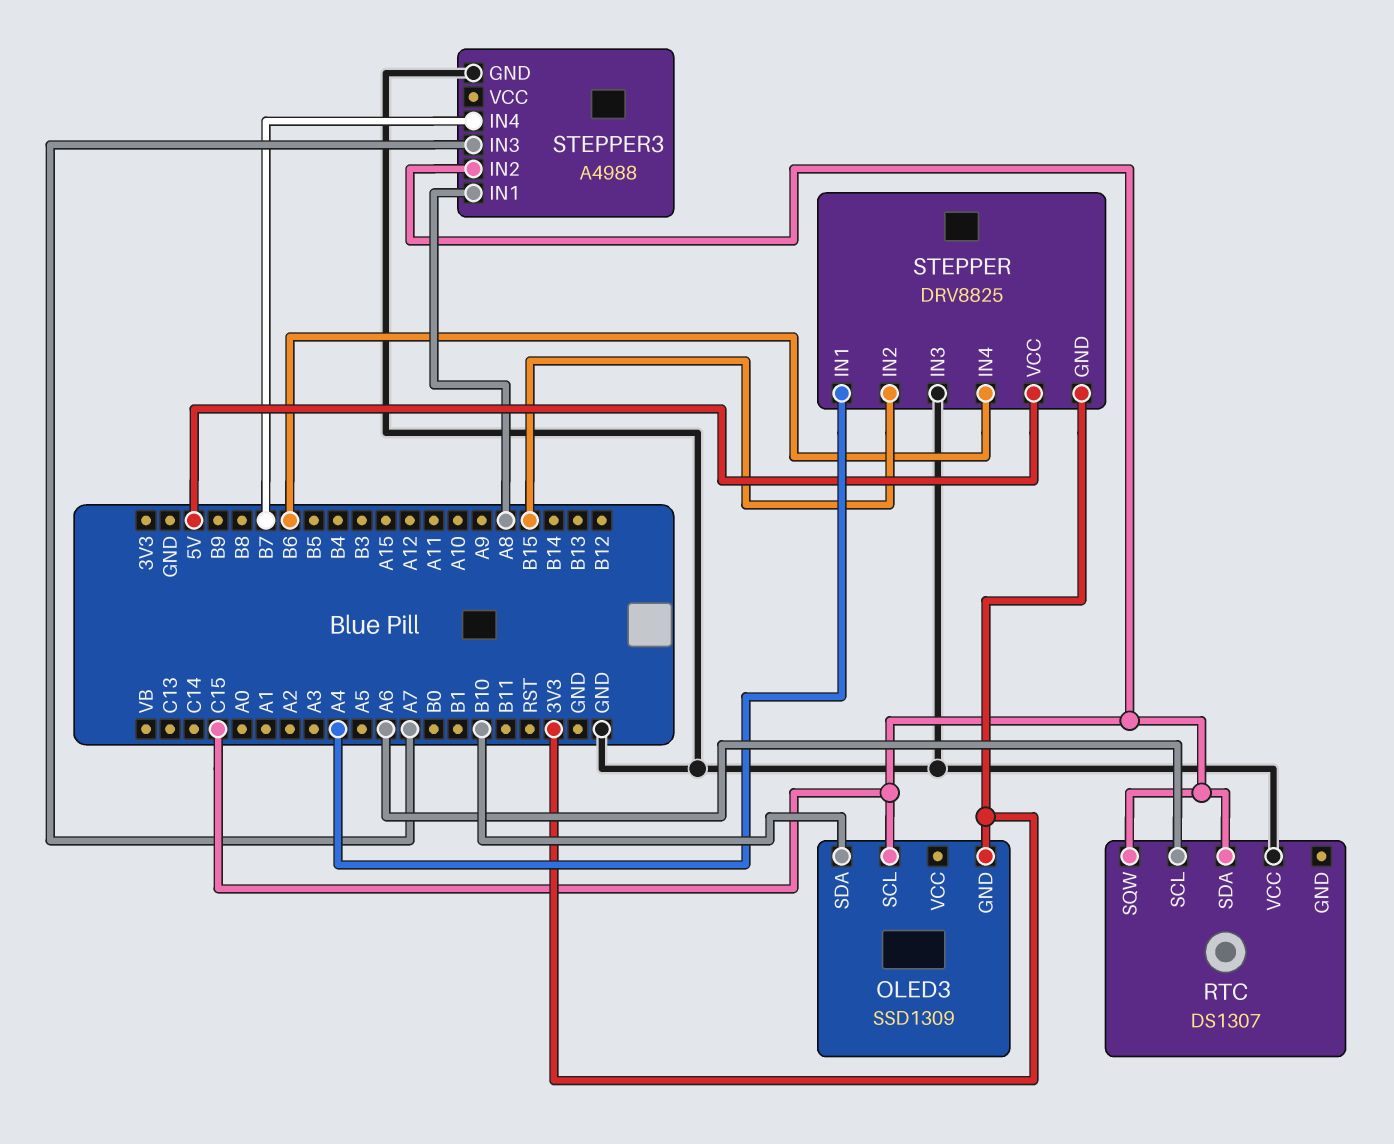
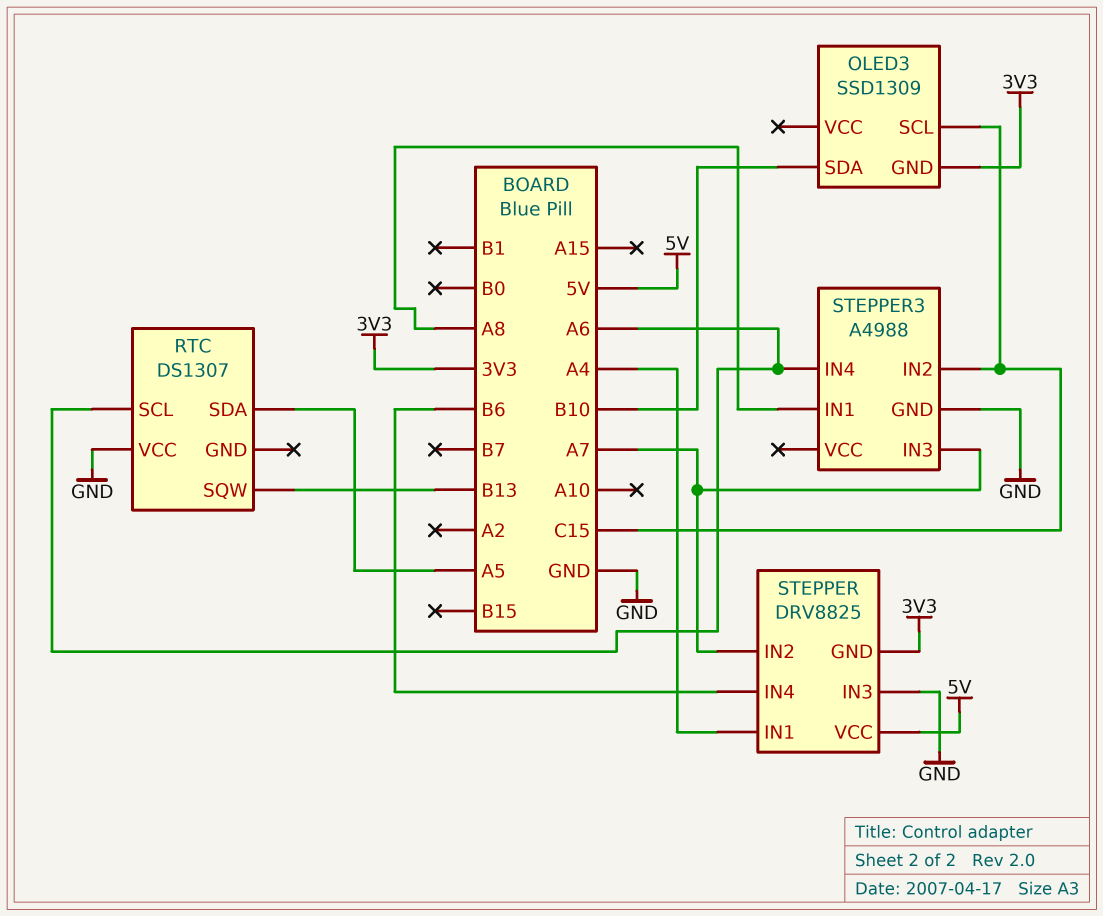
RTC pin SDA: C15 -> A5
RTC pin SQW: C15 -> B13
STEPPER pin IN2: B15 -> A7
STEPPER3 pin IN4: B7 -> A6

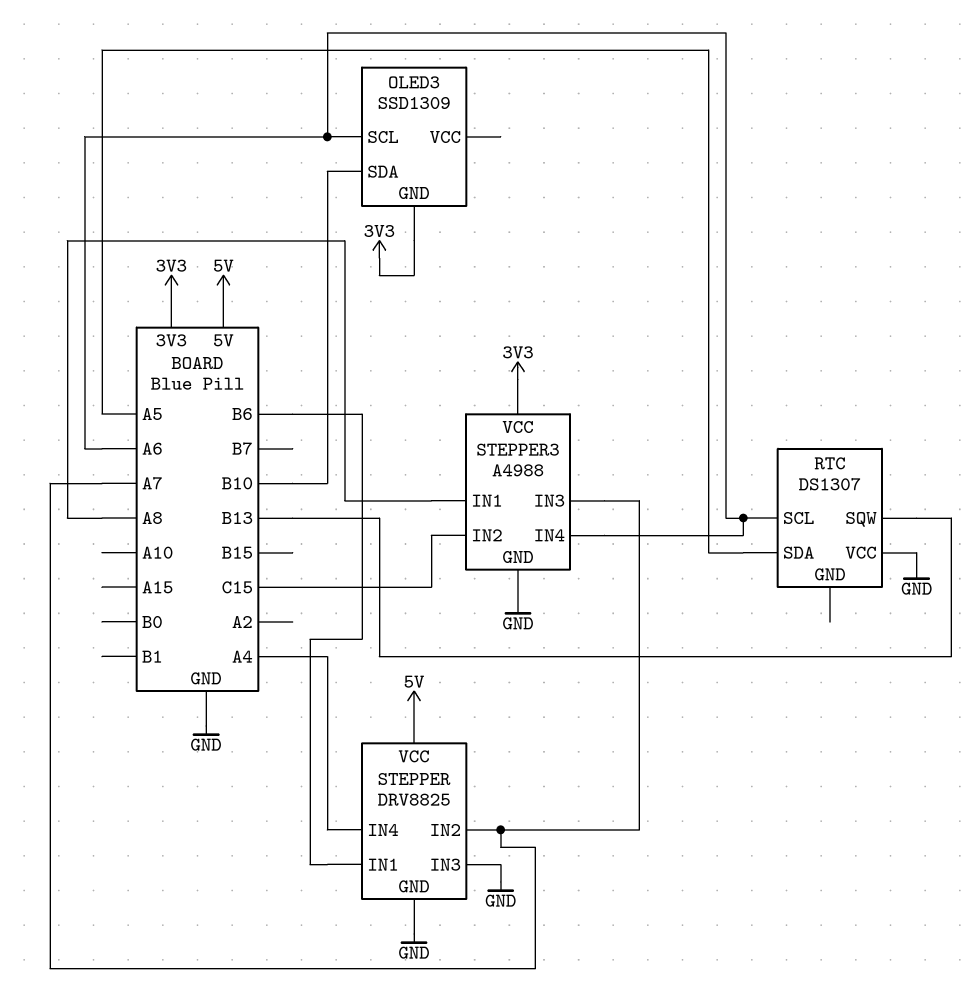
OLED3 pin SCL: C15 -> A6
STEPPER pin GND: 3V3 -> GND
STEPPER pin IN1: A4 -> B6
STEPPER pin IN4: B6 -> A4
STEPPER3 pin VCC: none -> 3V3

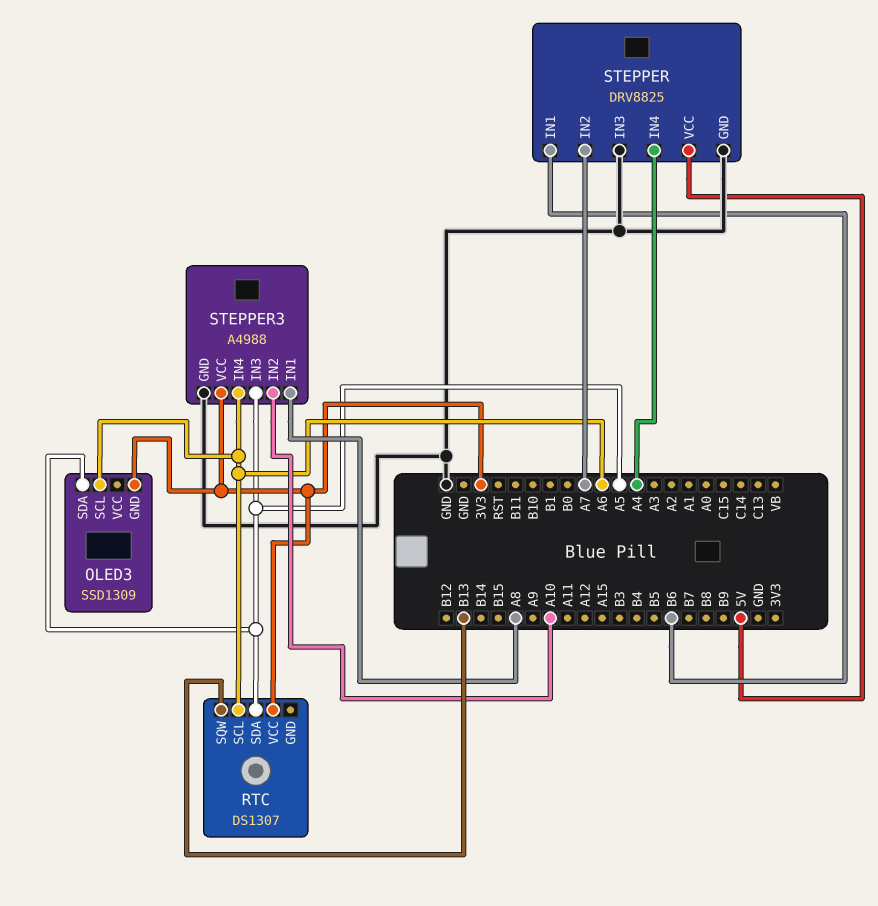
OLED3 pin SDA: B10 -> A5
RTC pin VCC: GND -> 3V3
STEPPER3 pin IN2: C15 -> A10
STEPPER3 pin IN3: A7 -> A5

